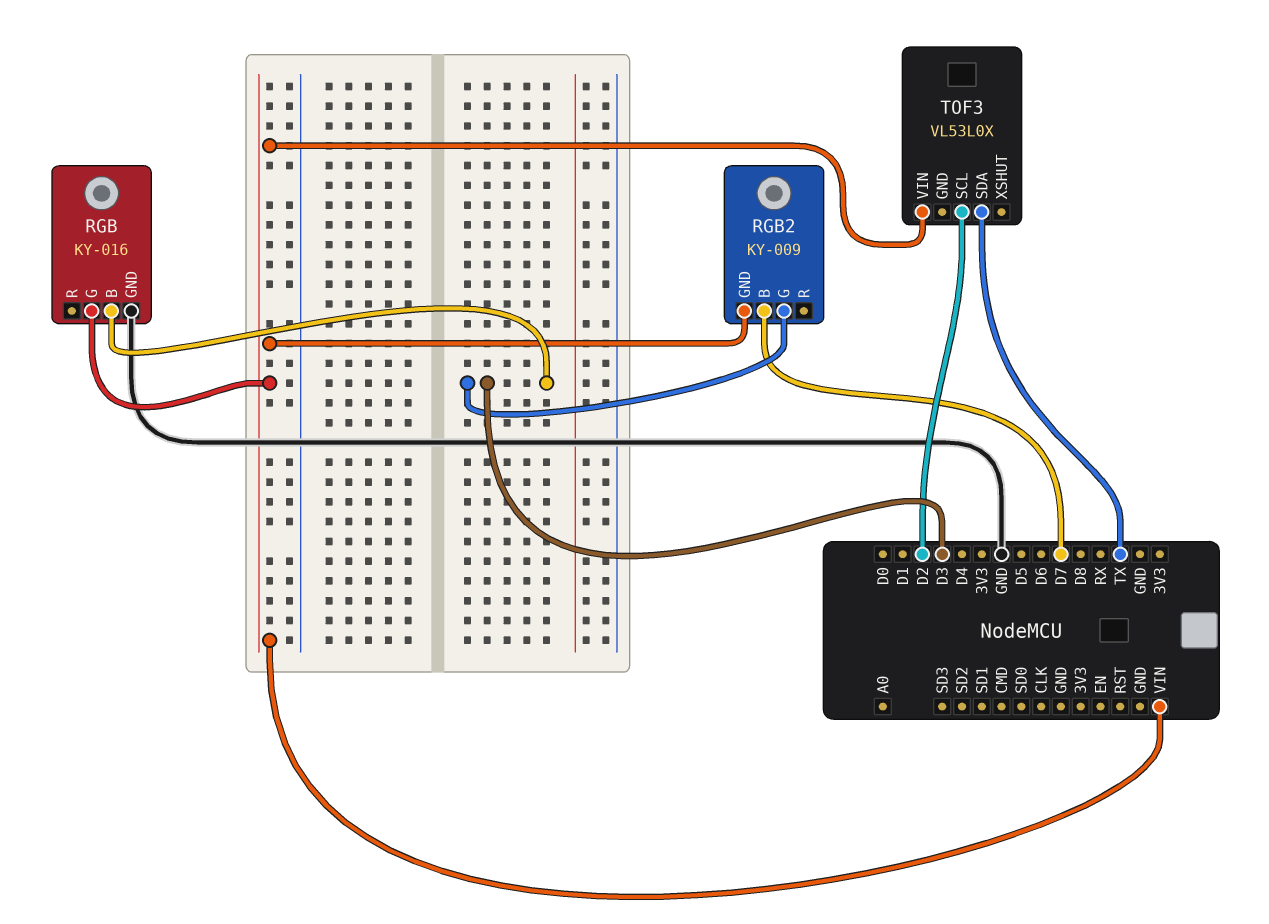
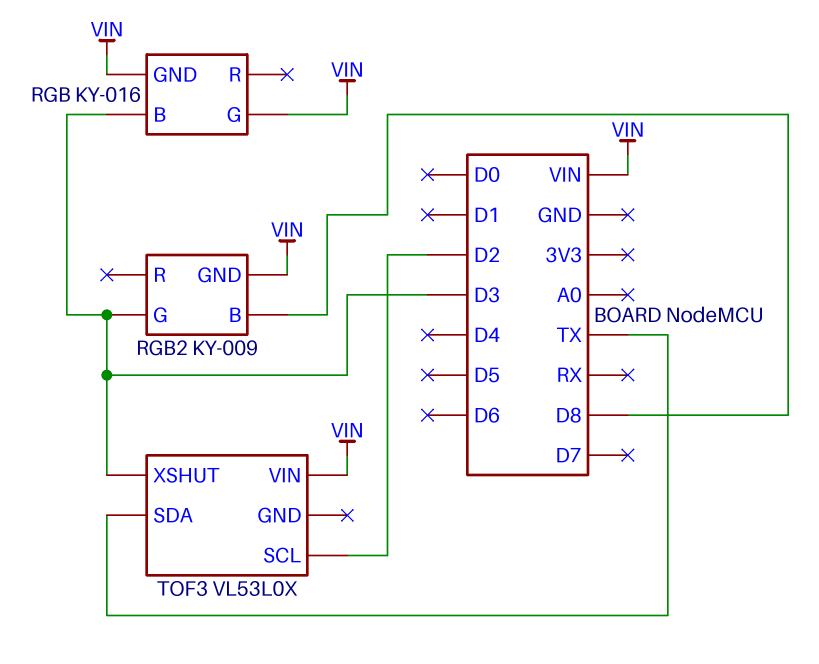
RGB pin GND: GND -> VIN
RGB2 pin B: D7 -> D8
TOF3 pin XSHUT: none -> D3

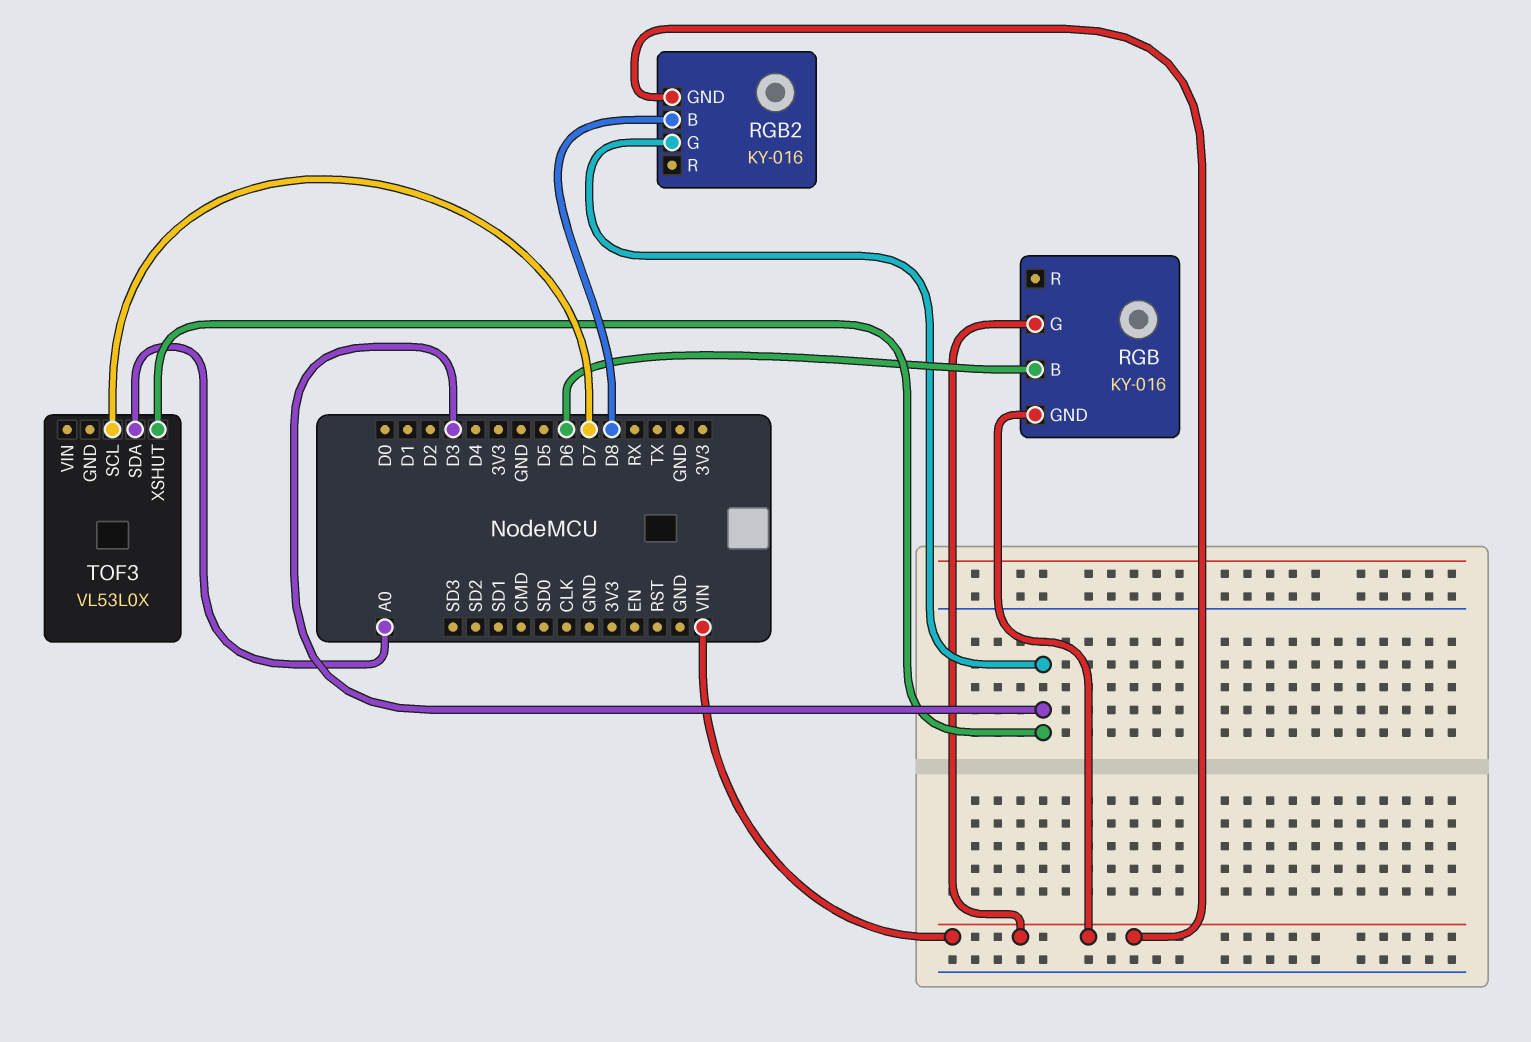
RGB pin B: D3 -> D6
RGB2: KY-009 -> KY-016
TOF3 pin SCL: D2 -> D7
TOF3 pin SDA: TX -> A0
TOF3 pin VIN: VIN -> none

